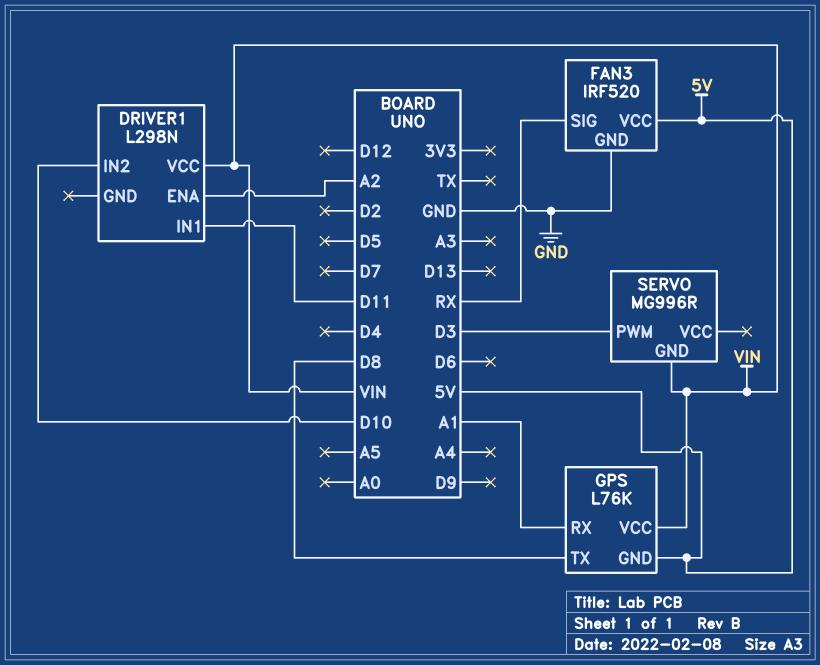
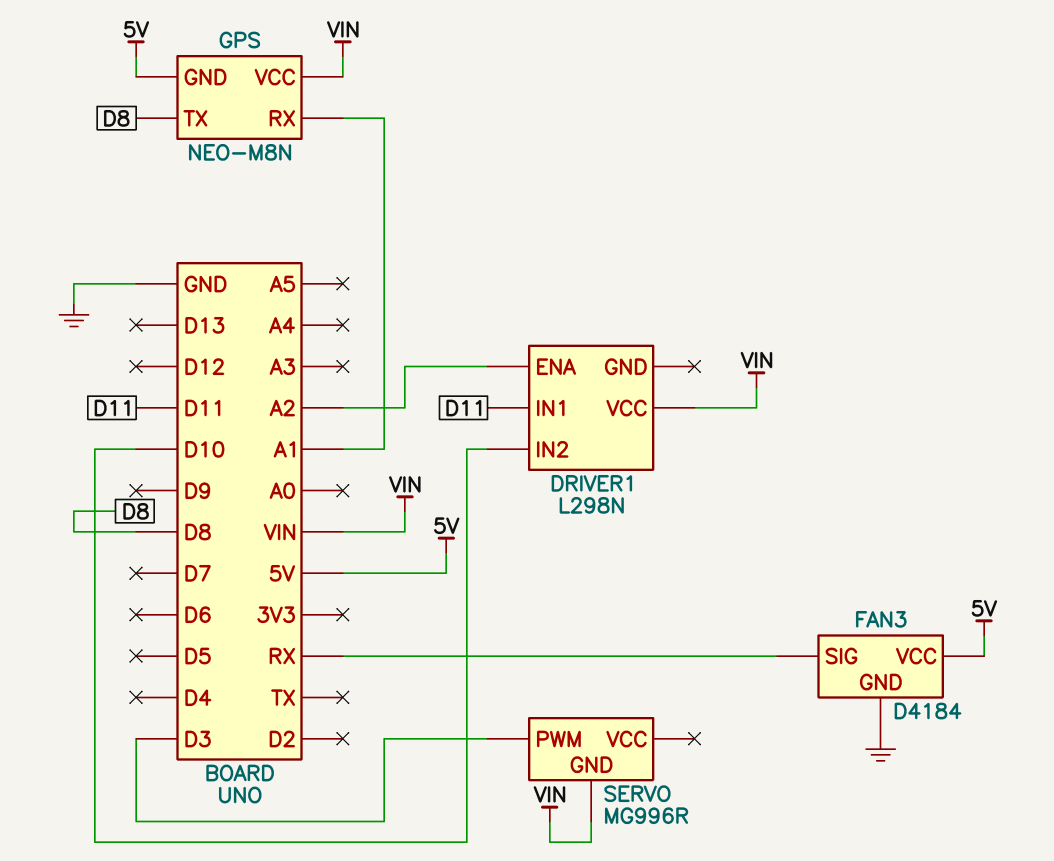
FAN3: IRF520 -> D4184
GPS: L76K -> NEO-M8N

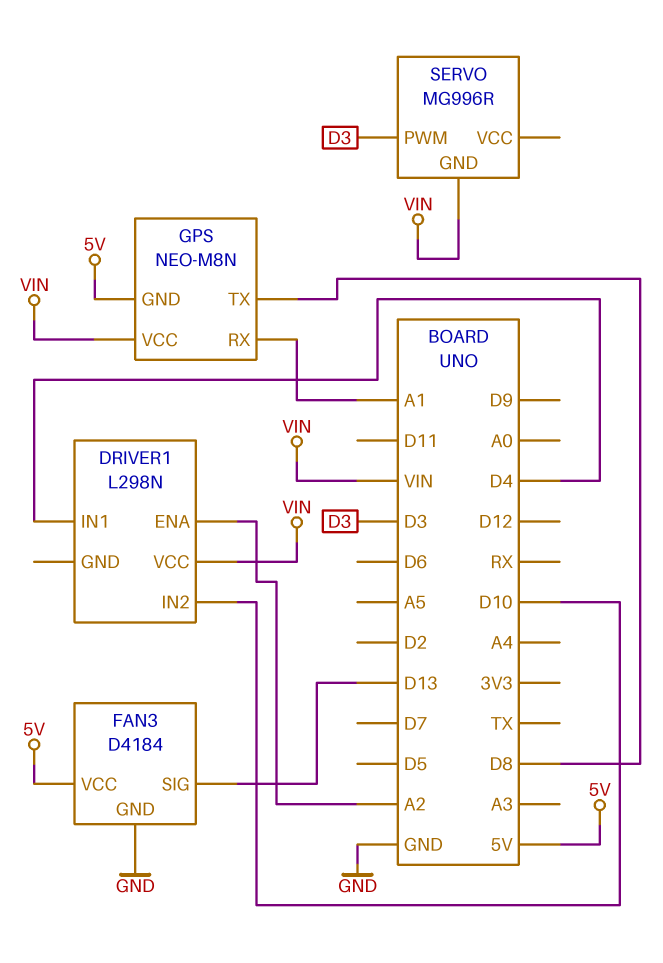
DRIVER1 pin IN1: D11 -> D4
FAN3 pin SIG: RX -> D13

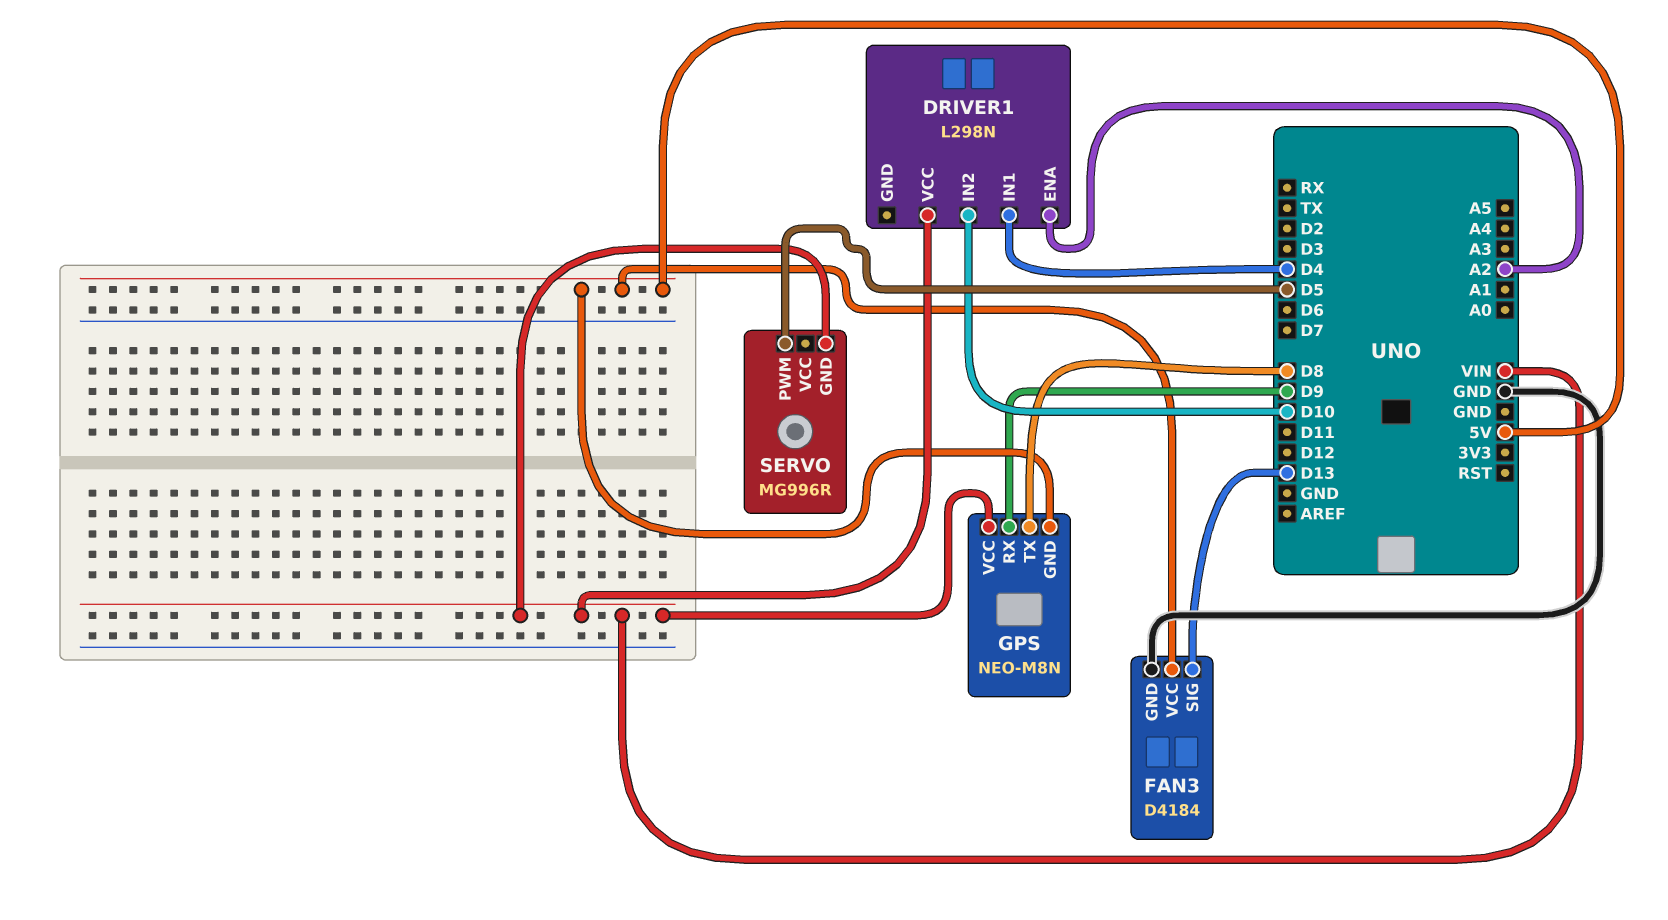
GPS pin RX: A1 -> D9
SERVO pin PWM: D3 -> D5

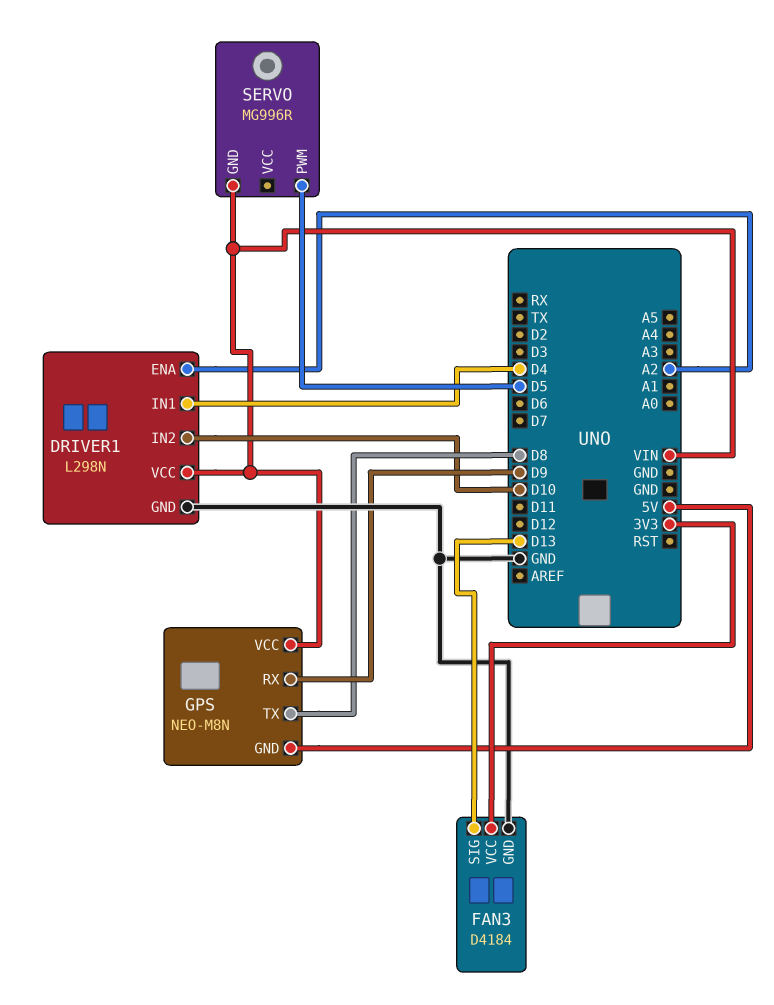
DRIVER1 pin GND: none -> GND
FAN3 pin VCC: 5V -> 3V3

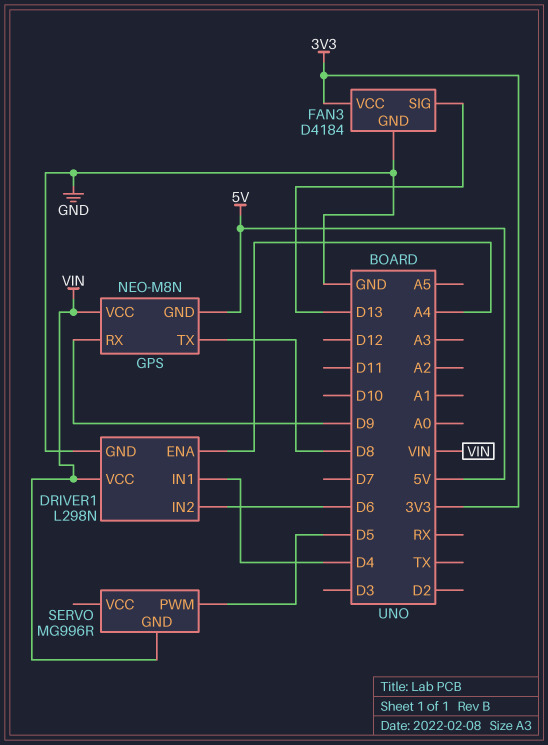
DRIVER1 pin ENA: A2 -> A4
DRIVER1 pin IN2: D10 -> D6

